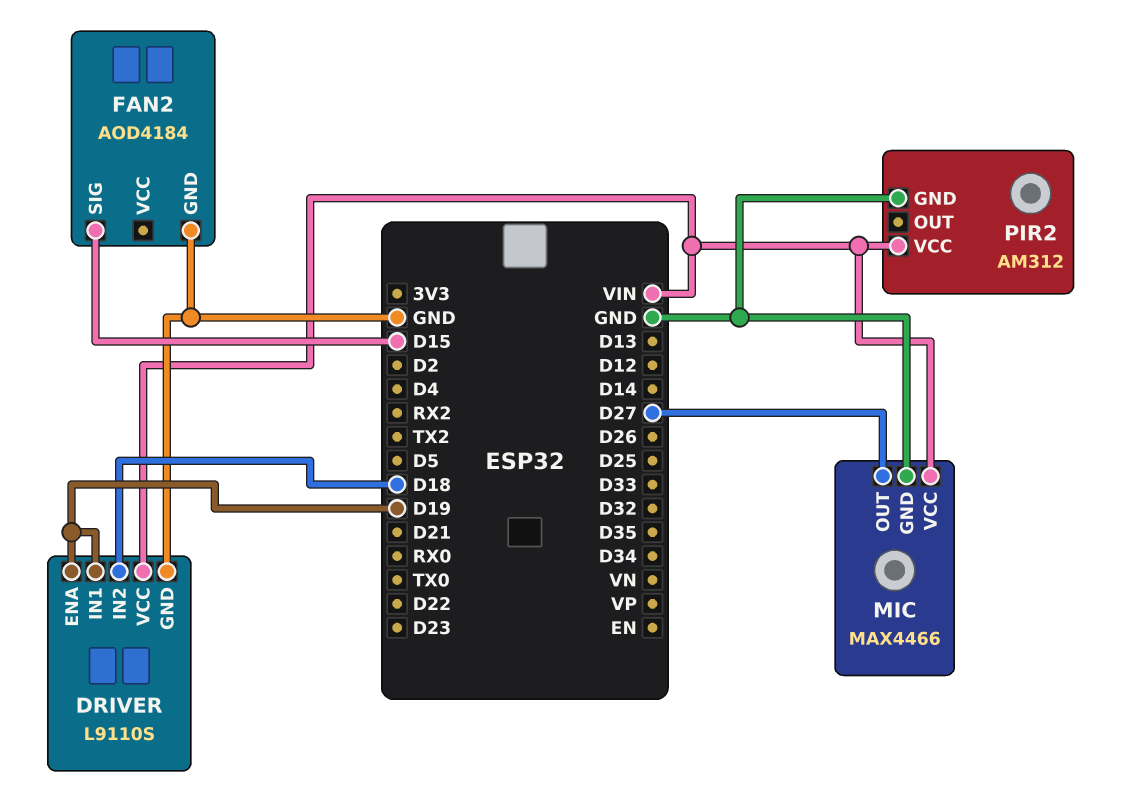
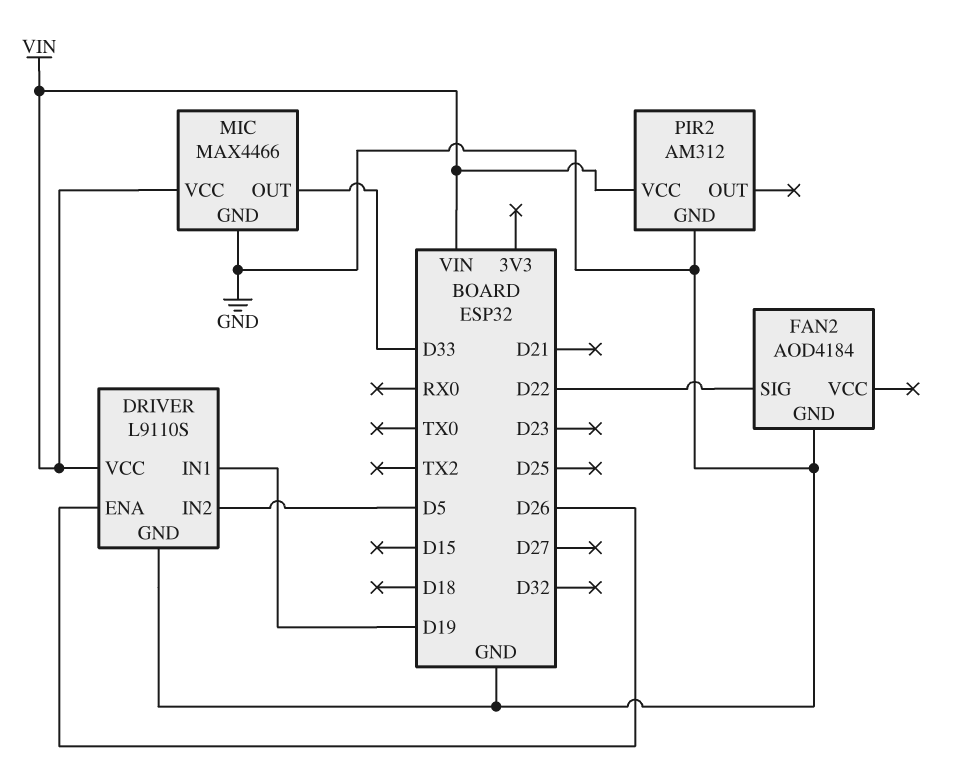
DRIVER pin ENA: D19 -> D26
DRIVER pin IN2: D18 -> D5
FAN2 pin SIG: D15 -> D22
MIC pin OUT: D27 -> D33

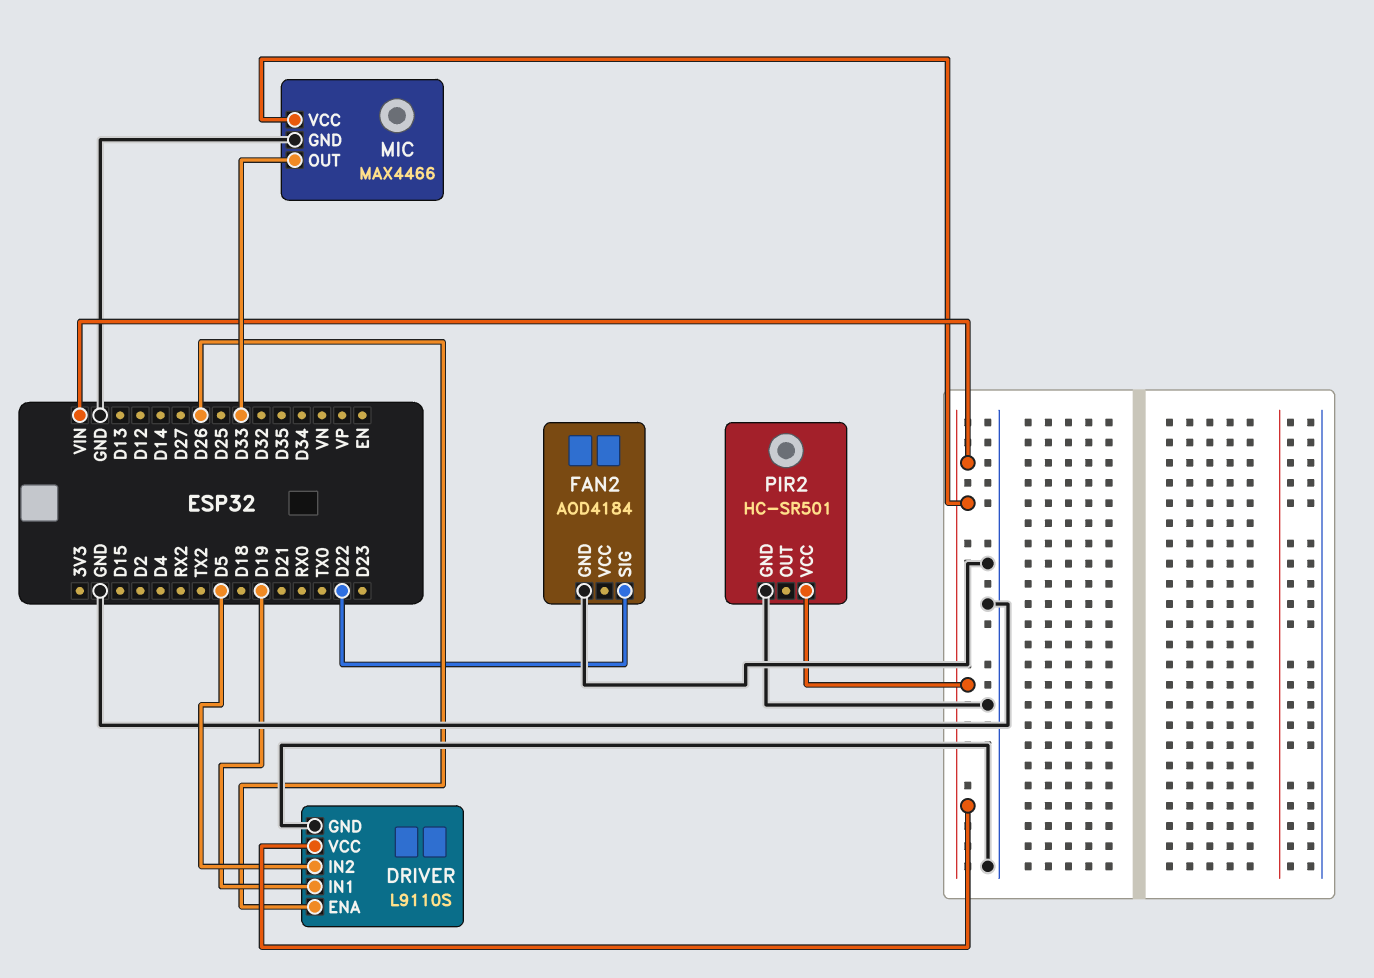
PIR2: AM312 -> HC-SR501

